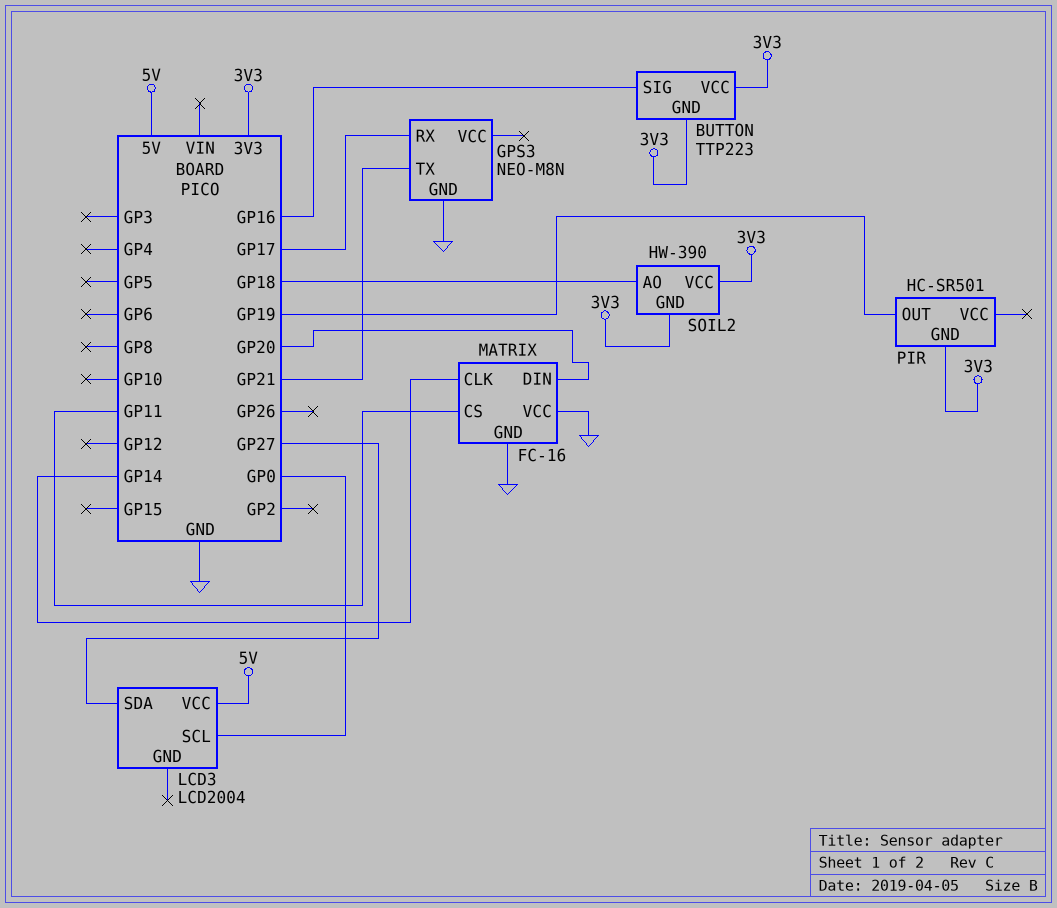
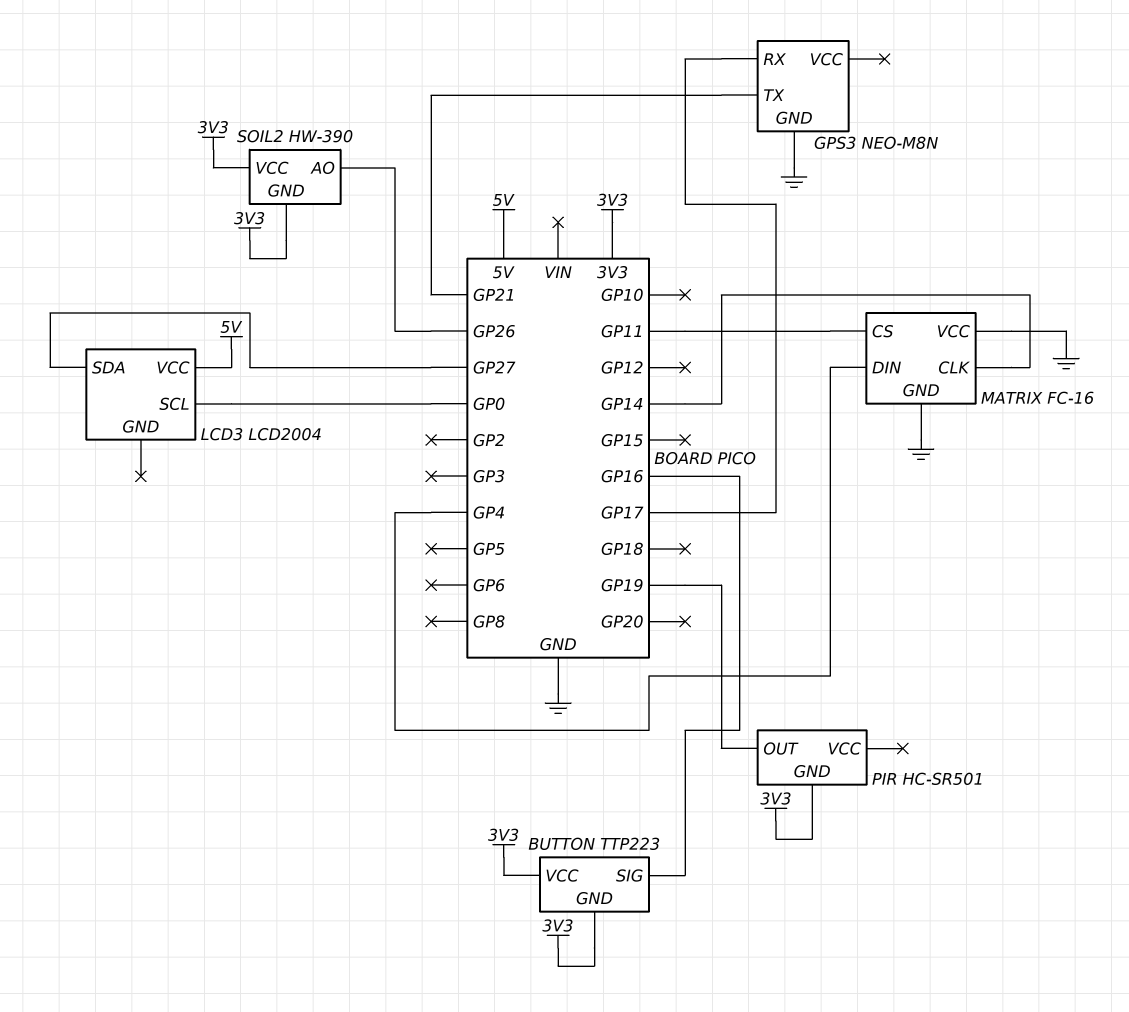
MATRIX pin DIN: GP20 -> GP4
SOIL2 pin AO: GP18 -> GP26

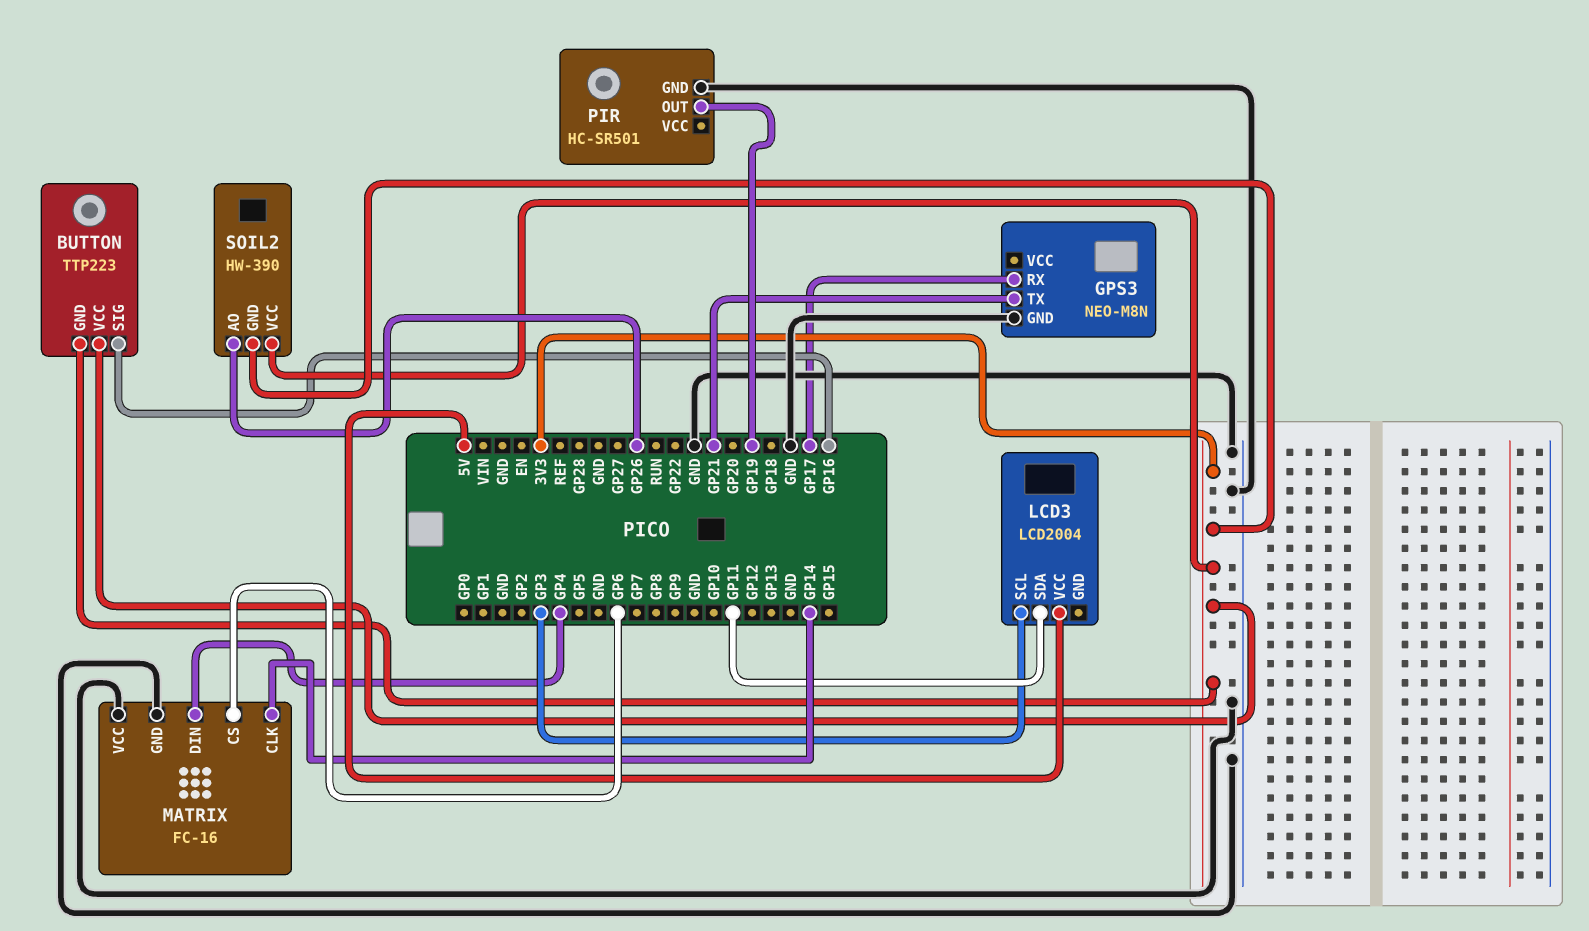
LCD3 pin SCL: GP0 -> GP3
LCD3 pin SDA: GP27 -> GP11
MATRIX pin CS: GP11 -> GP6
PIR pin GND: 3V3 -> GND

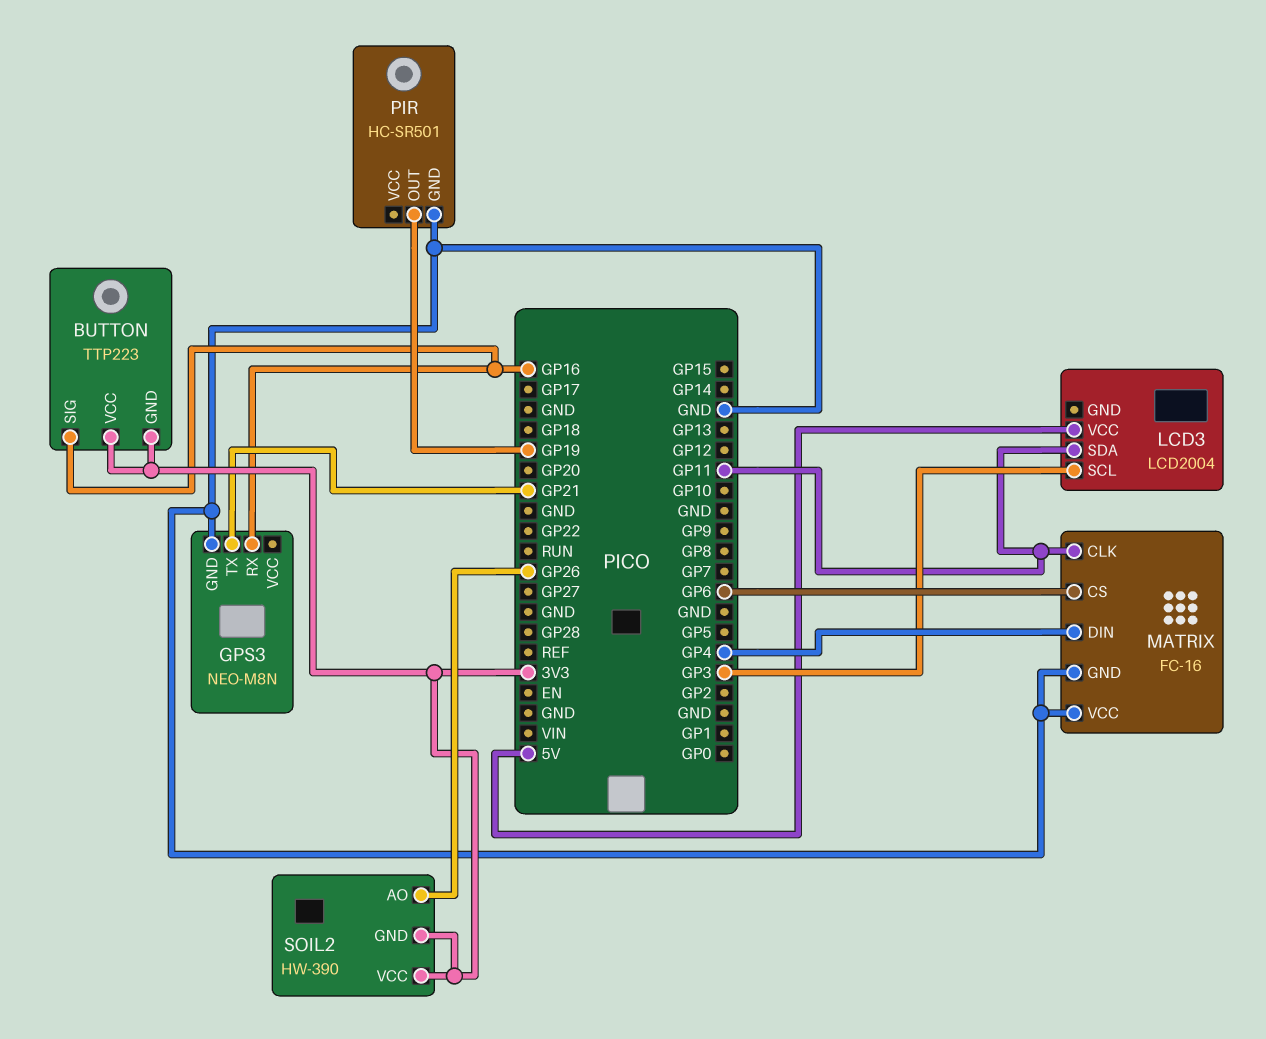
GPS3 pin RX: GP17 -> GP16
MATRIX pin CLK: GP14 -> GP11

